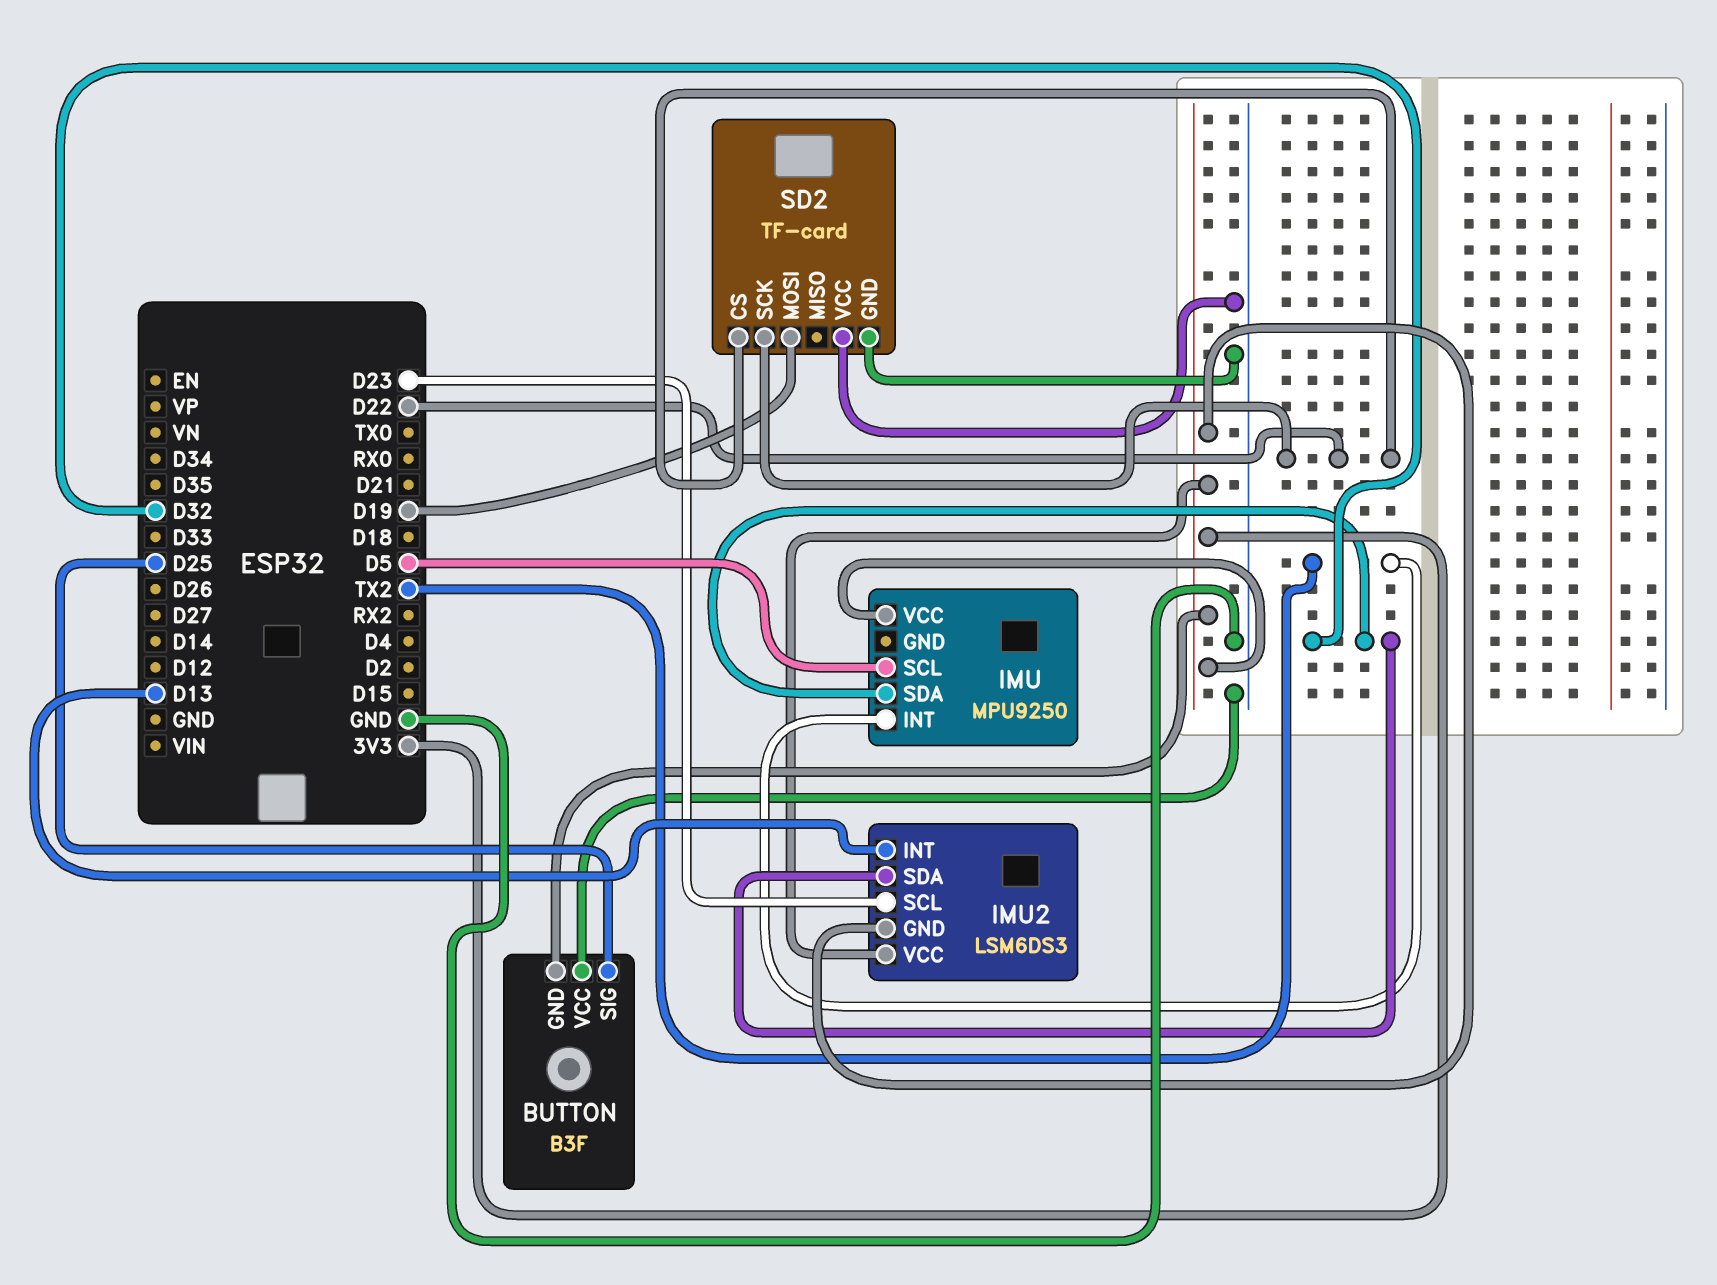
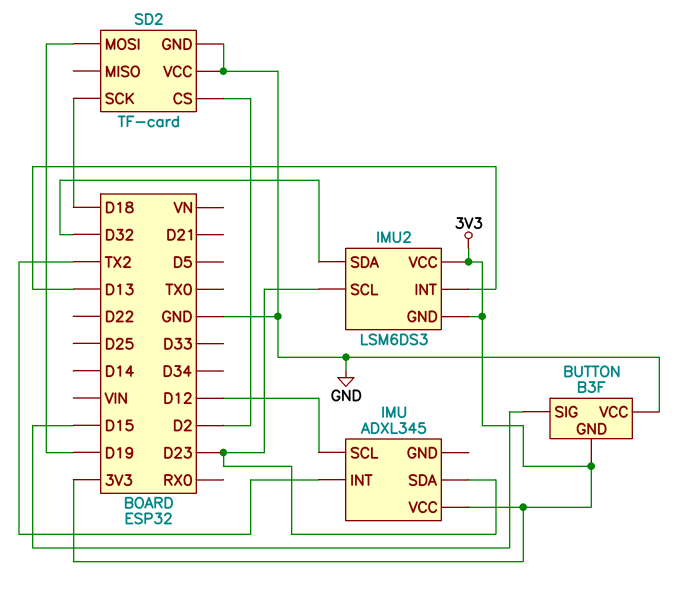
BUTTON pin SIG: D25 -> D15
IMU: MPU9250 -> ADXL345
IMU pin SCL: D5 -> D12
IMU pin SDA: D32 -> D23
SD2 pin CS: D22 -> D2
SD2 pin SCK: D22 -> D18

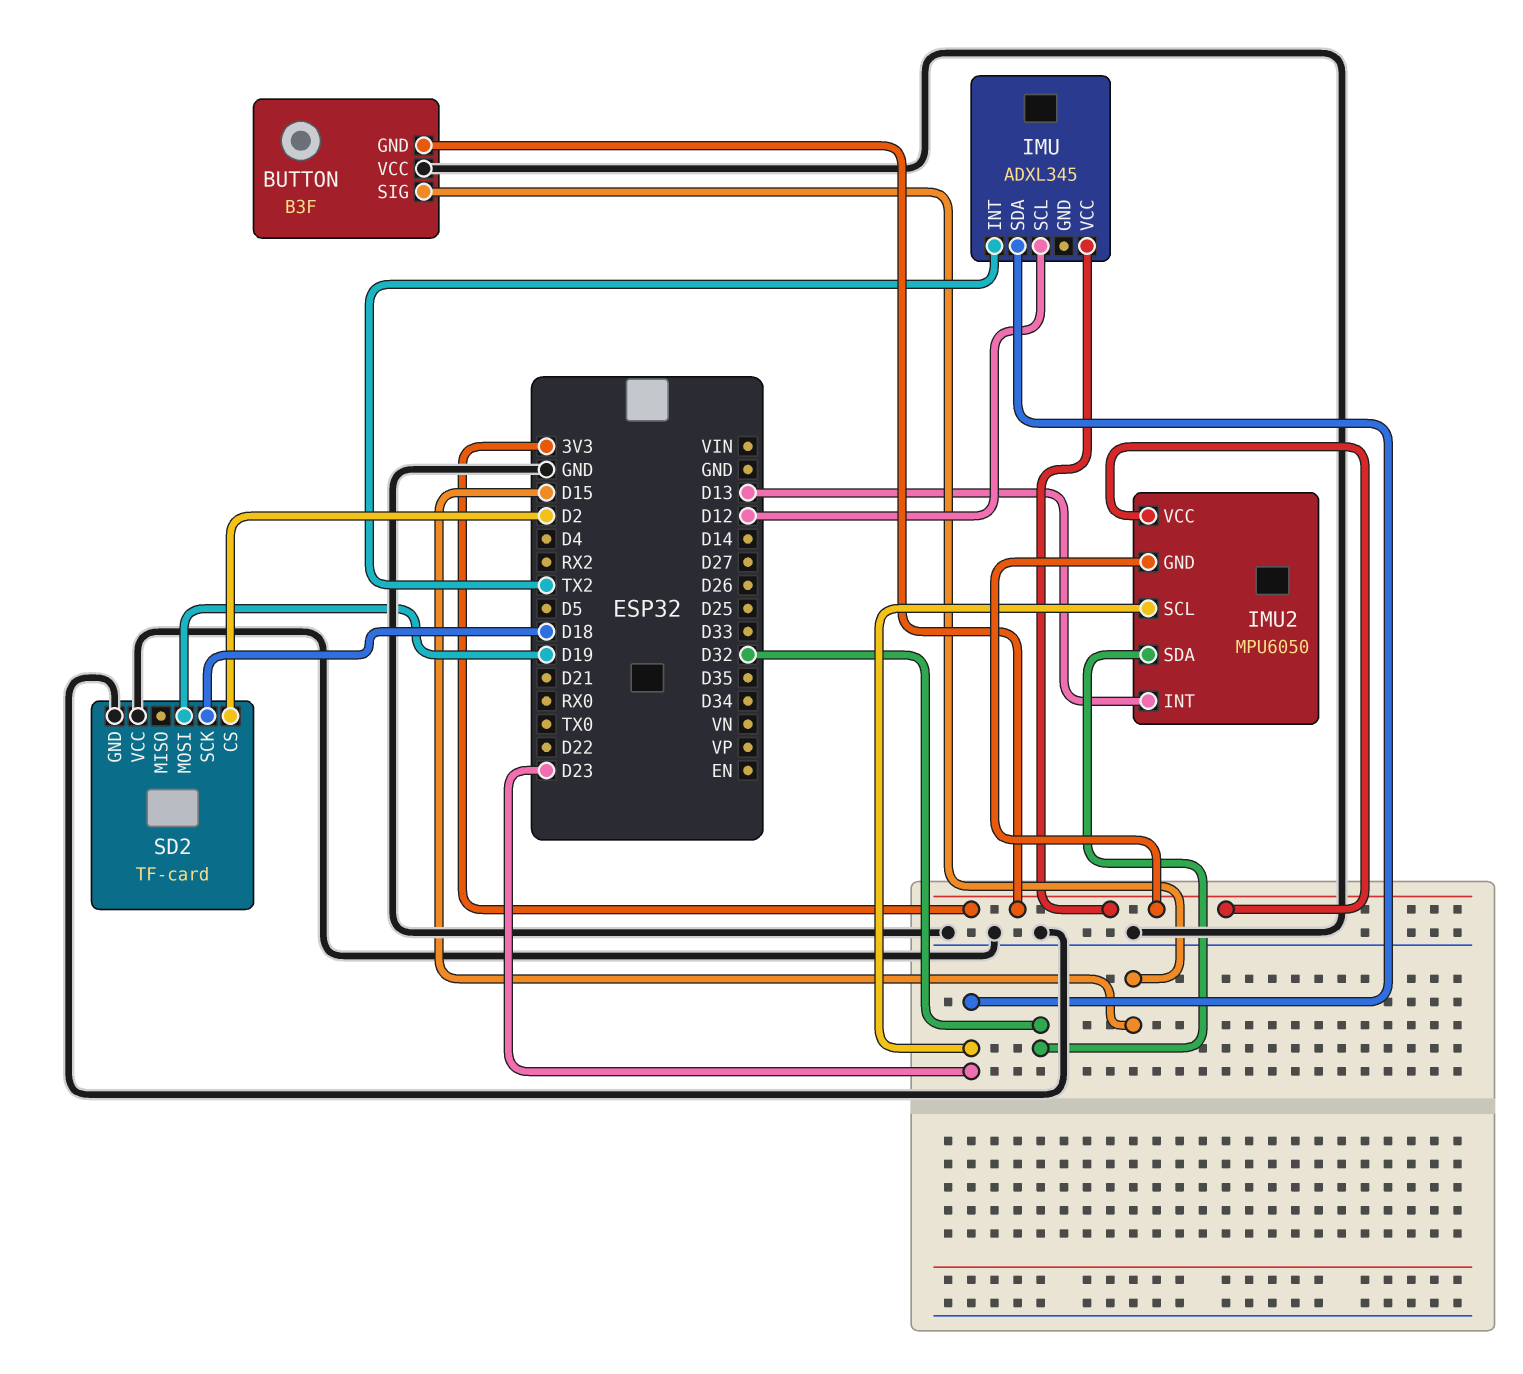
IMU2: LSM6DS3 -> MPU6050

